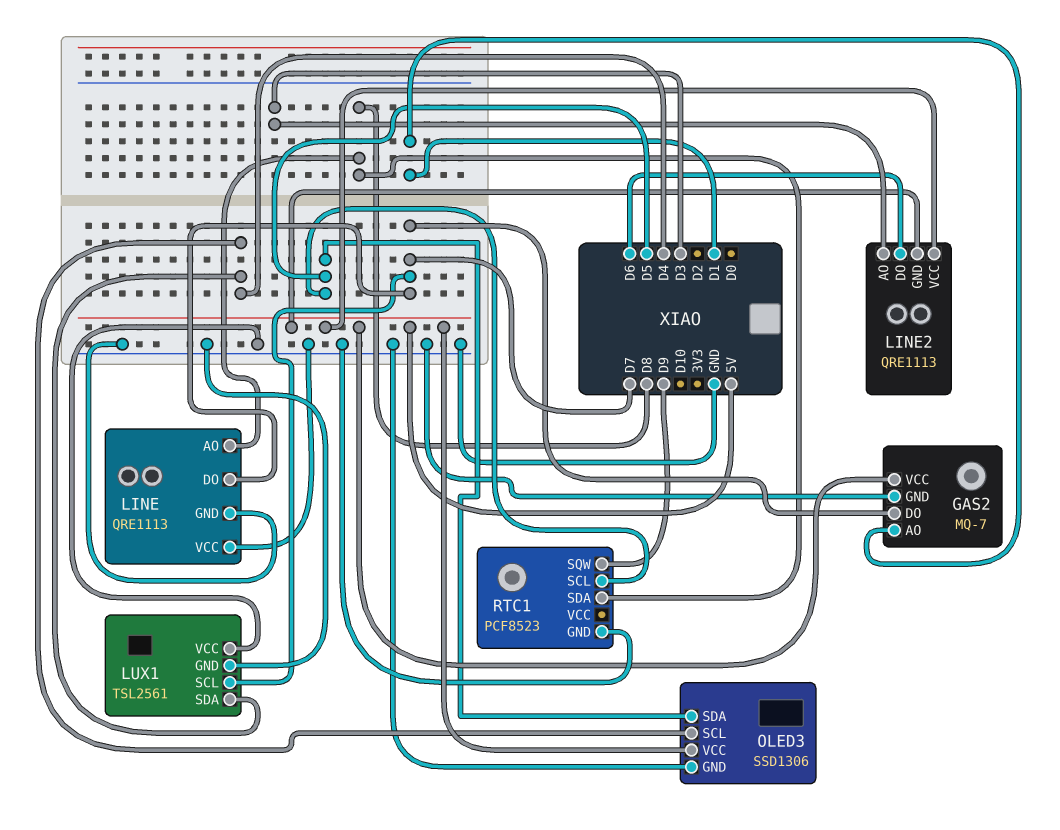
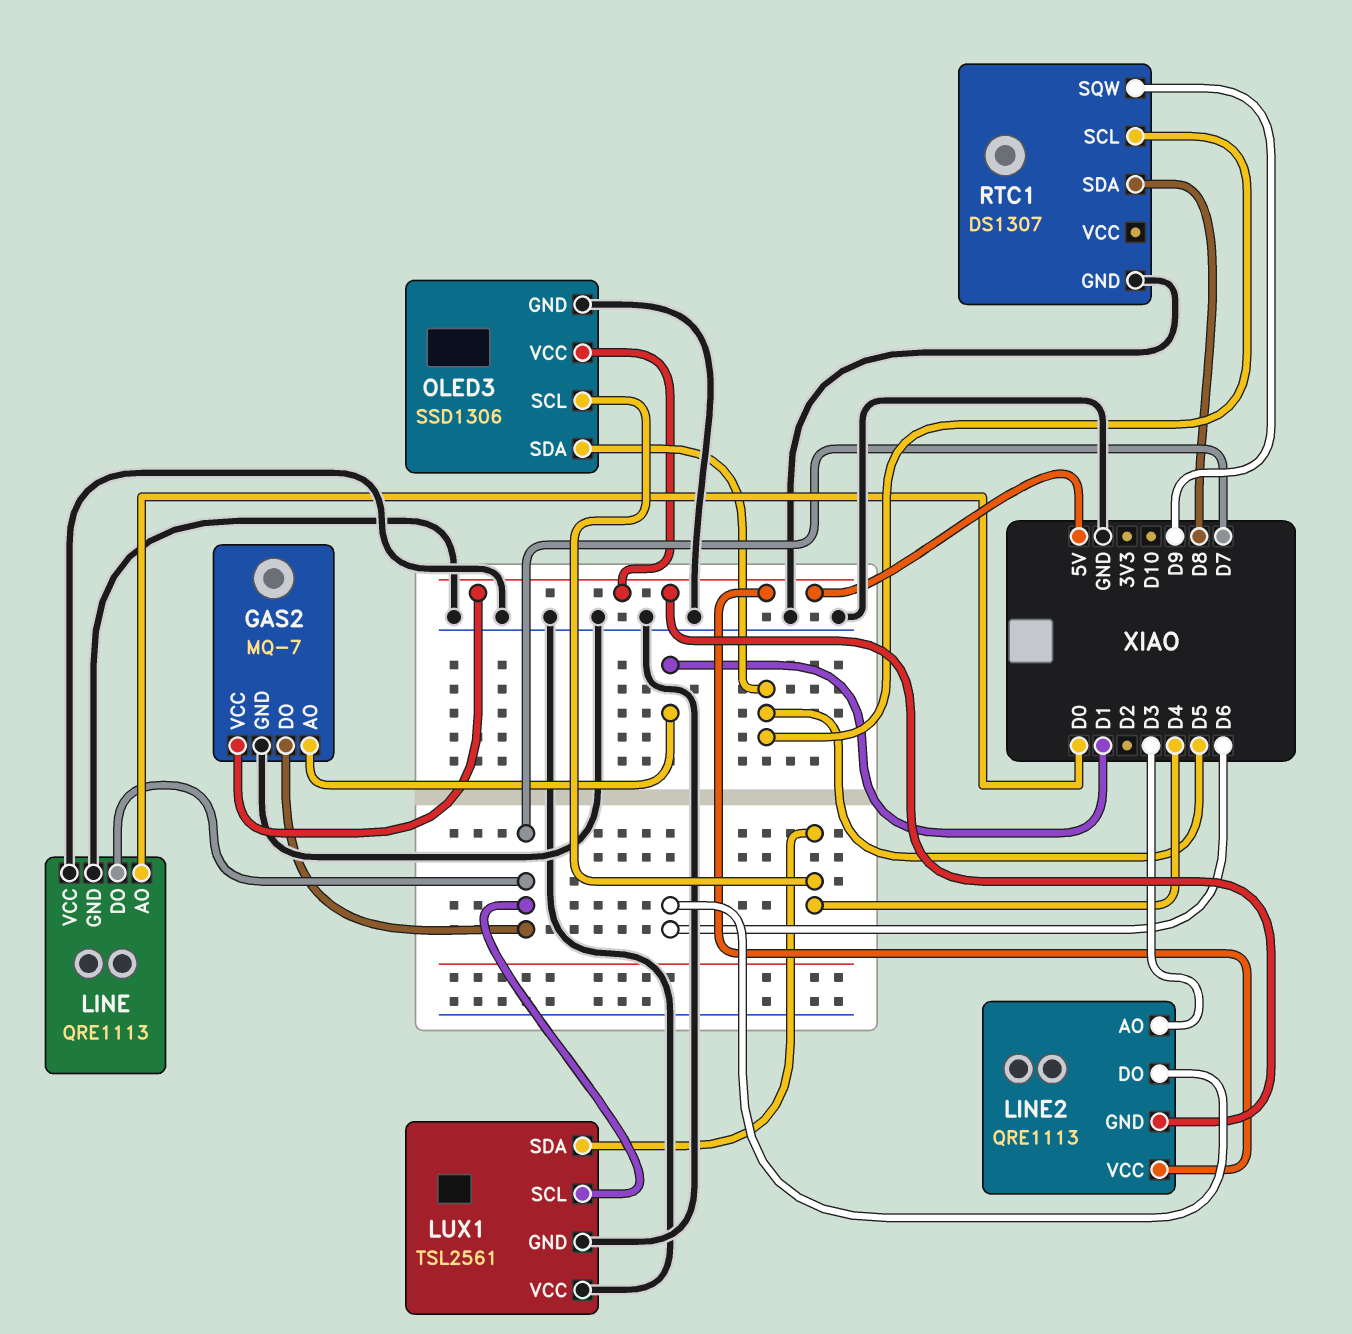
LINE pin AO: D8 -> D0
RTC1: PCF8523 -> DS1307

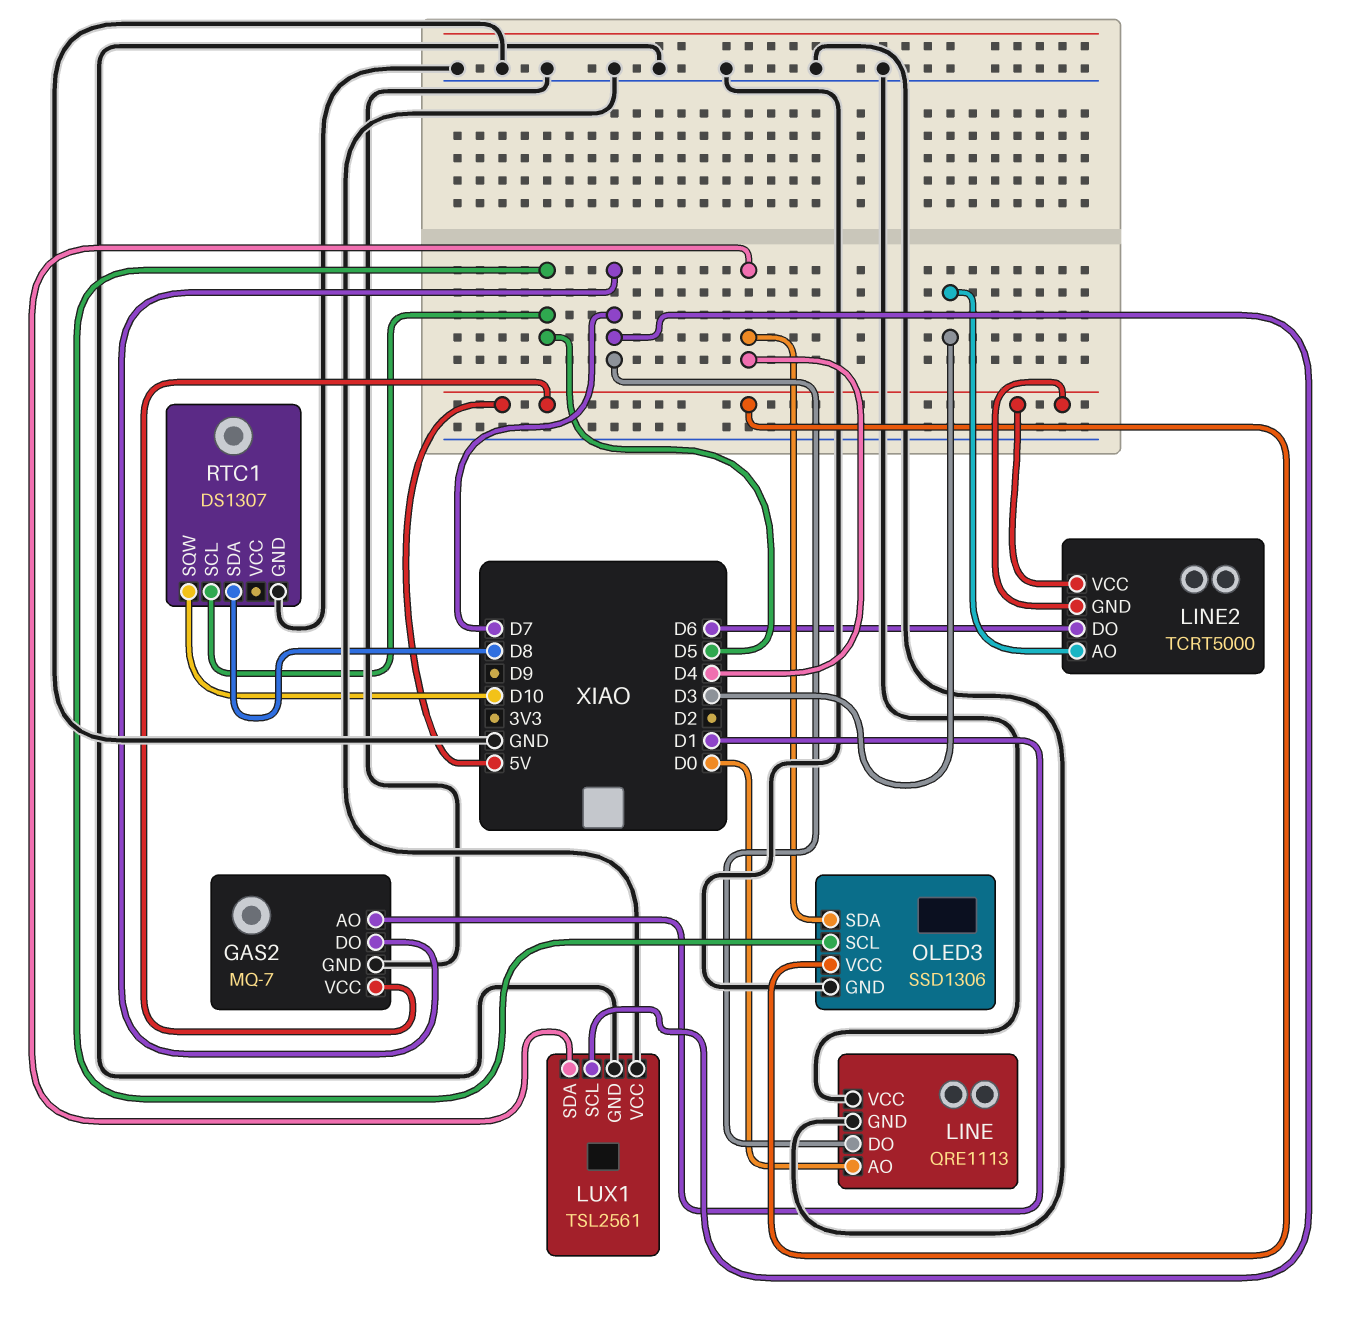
LINE2: QRE1113 -> TCRT5000
OLED3 pin SCL: D4 -> D5
OLED3 pin SDA: D5 -> D4
RTC1 pin SQW: D9 -> D10

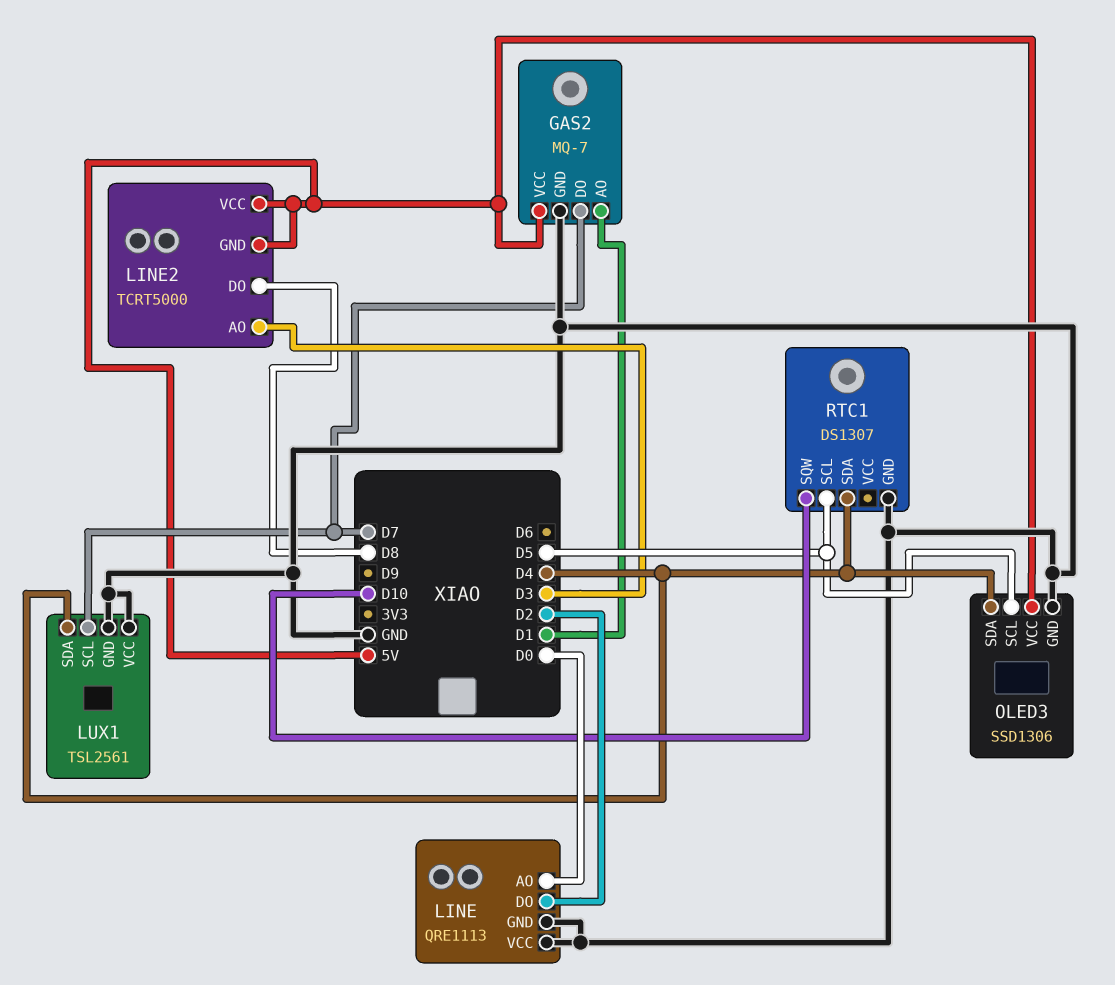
LINE pin DO: D7 -> D2
LINE2 pin DO: D6 -> D8
RTC1 pin SDA: D8 -> D4

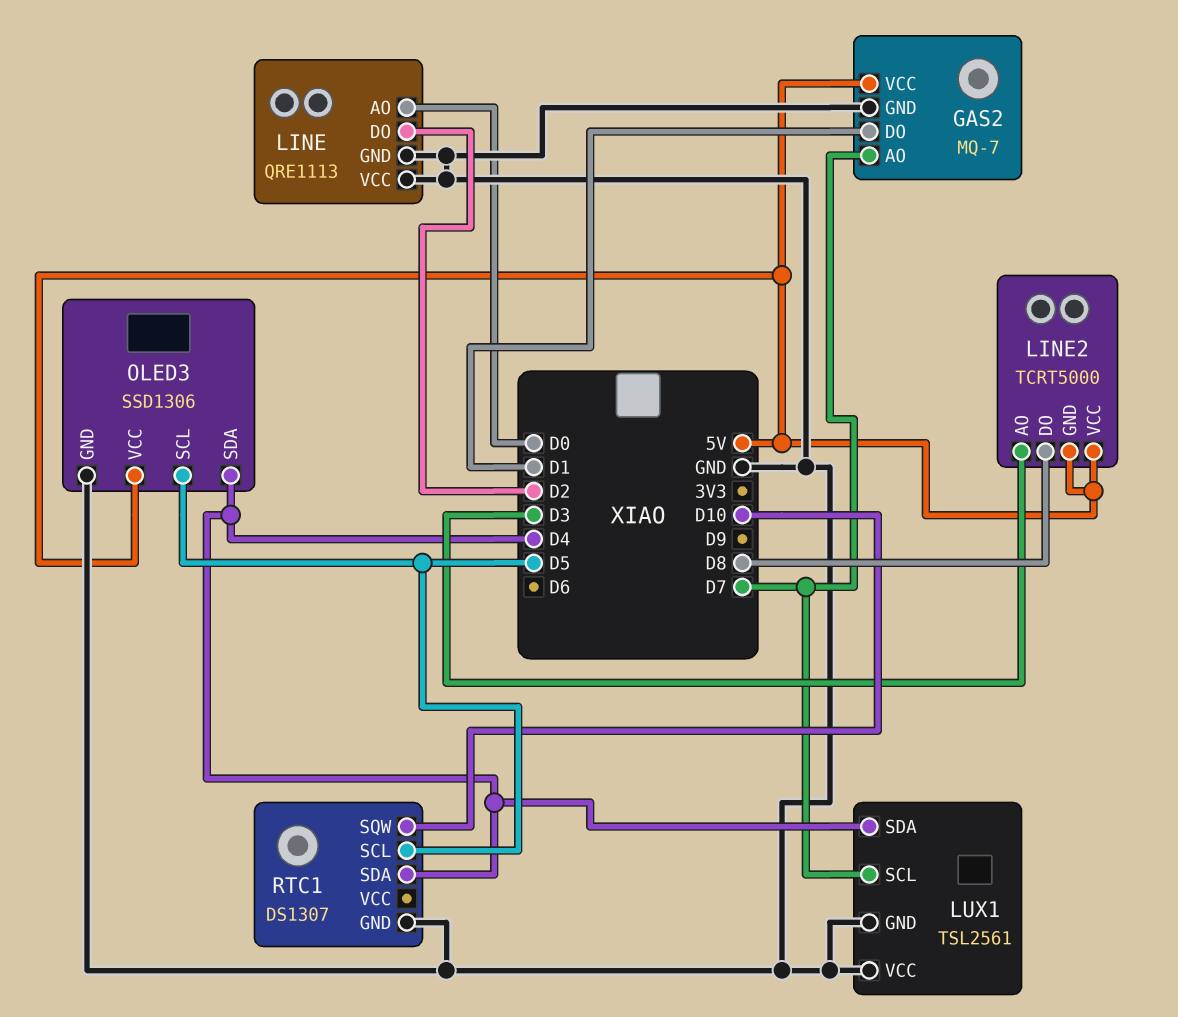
GAS2 pin AO: D1 -> D7
GAS2 pin DO: D7 -> D1

